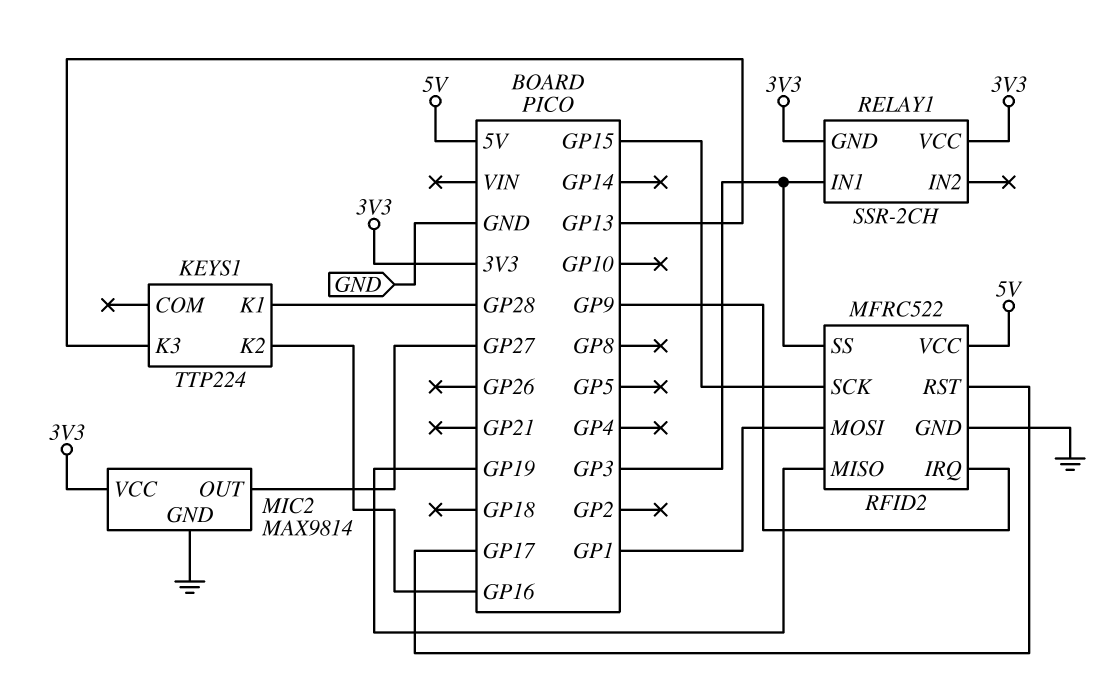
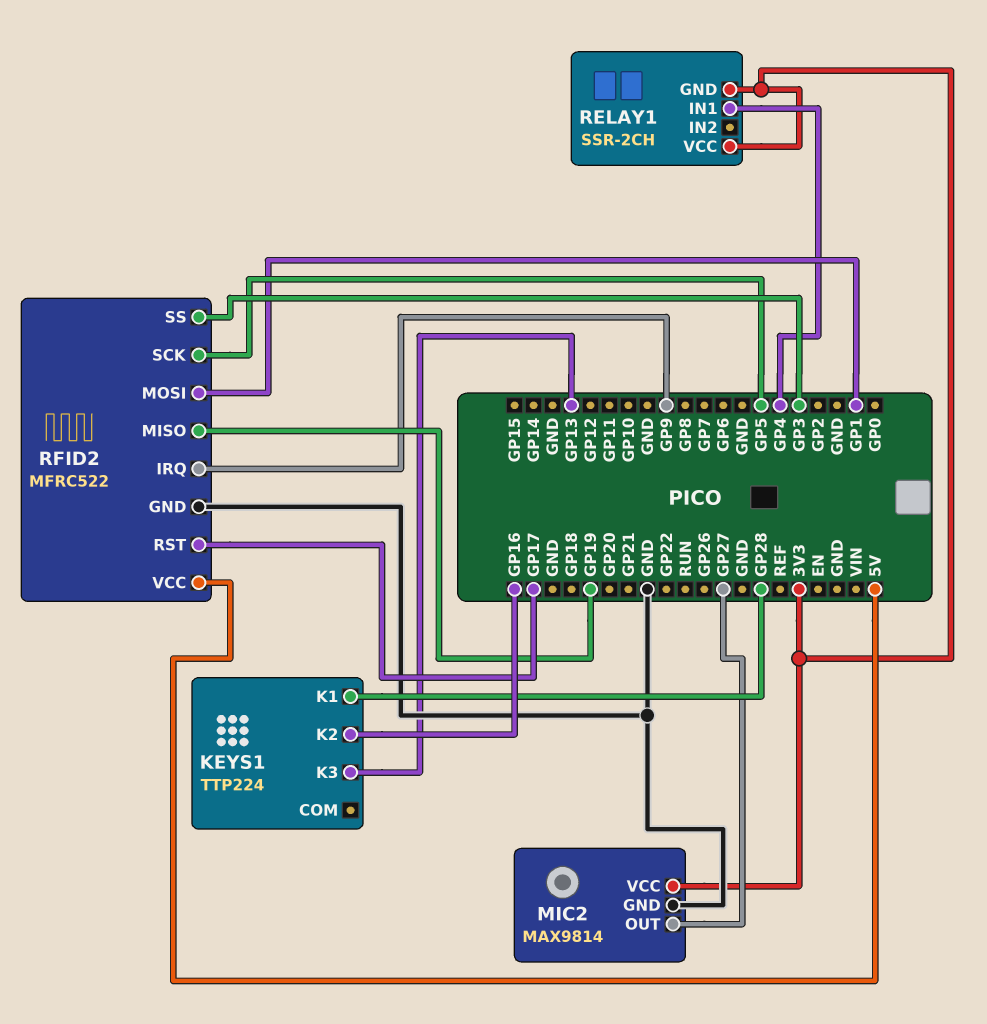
RELAY1 pin IN1: GP3 -> GP4
RFID2 pin SCK: GP15 -> GP5

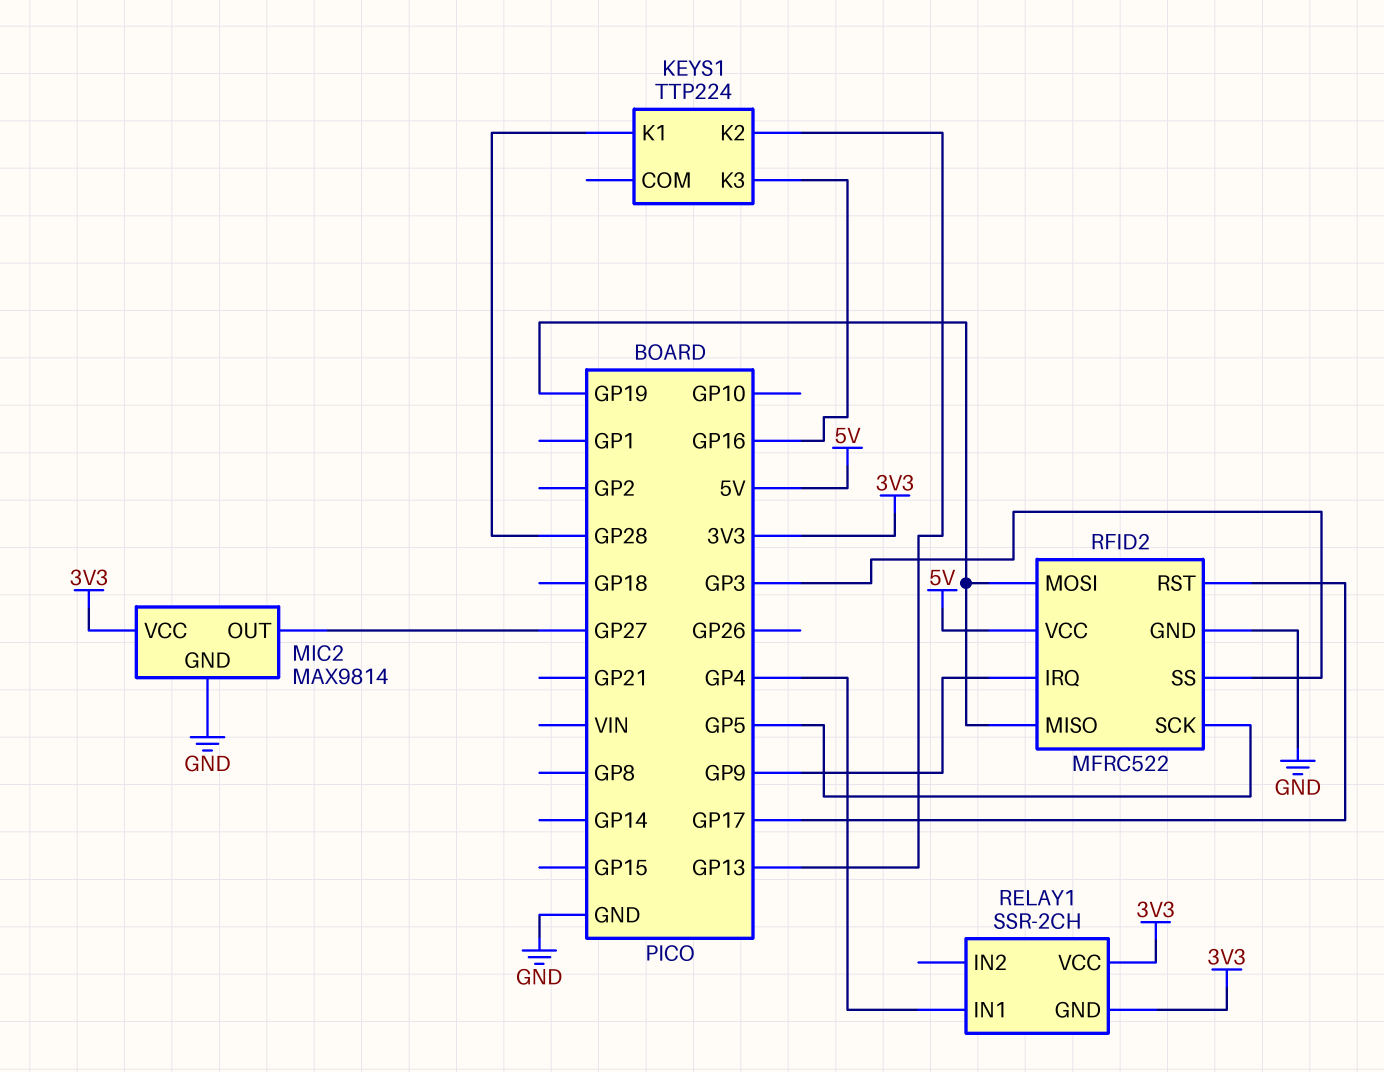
KEYS1 pin K2: GP16 -> GP13
KEYS1 pin K3: GP13 -> GP16
RFID2 pin MOSI: GP1 -> GP19

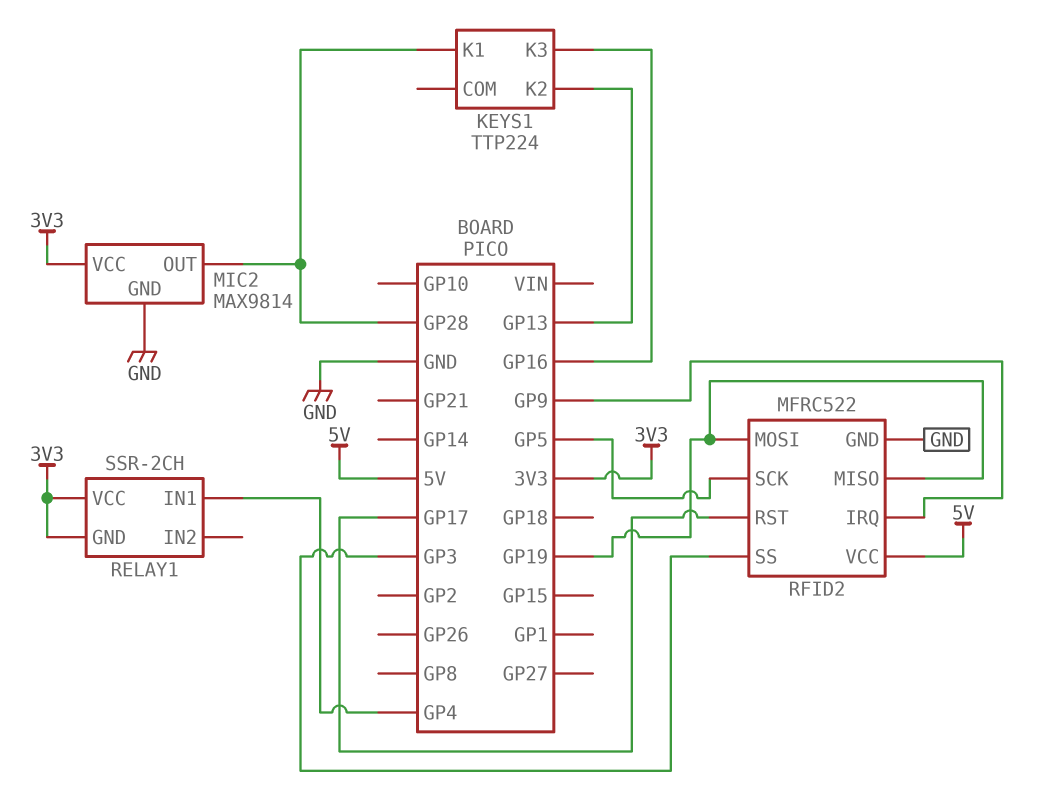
MIC2 pin OUT: GP27 -> GP28

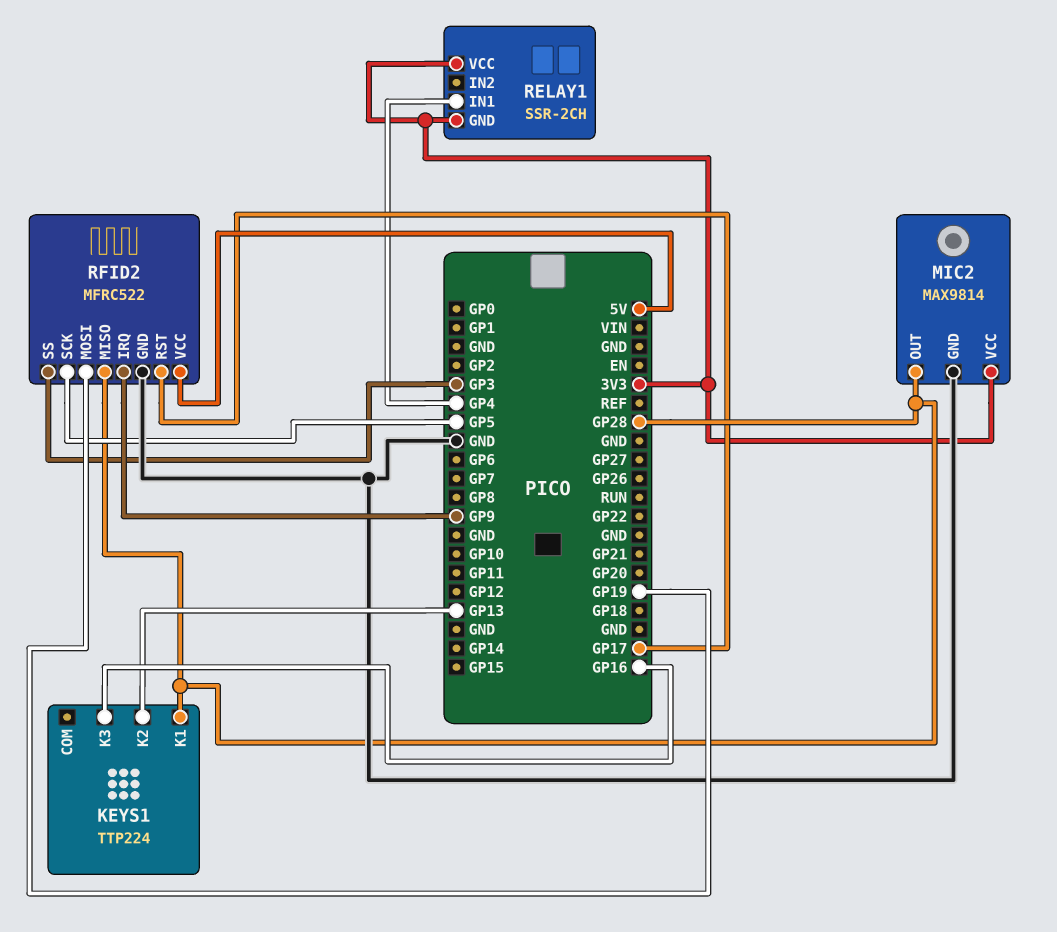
RFID2 pin MISO: GP19 -> GP28

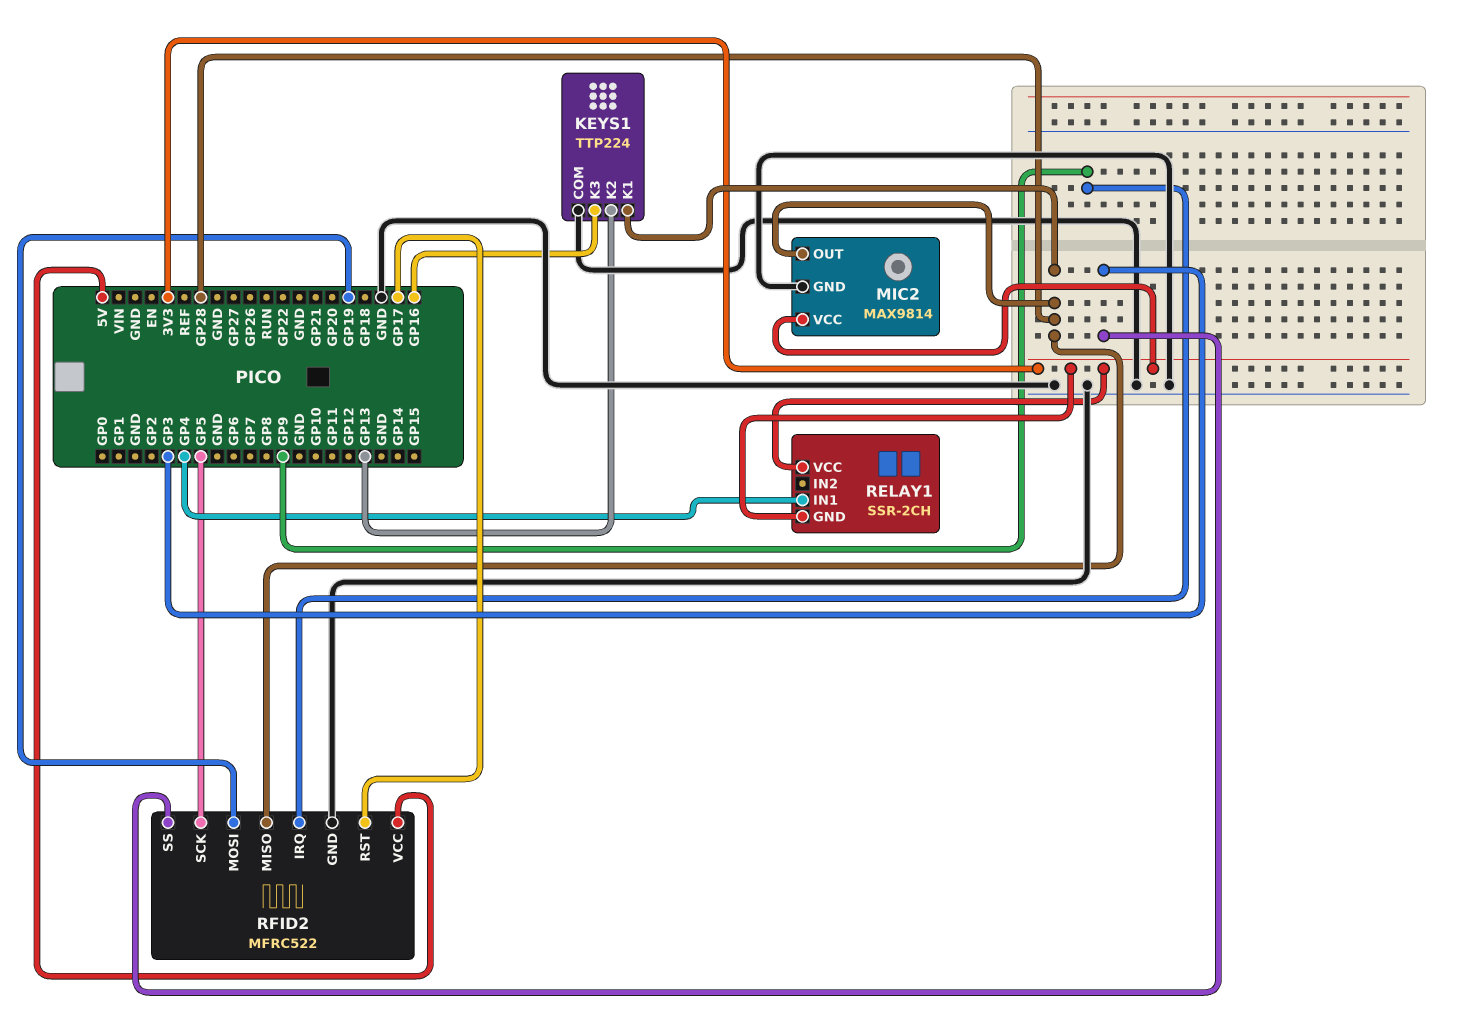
KEYS1 pin COM: none -> GND

